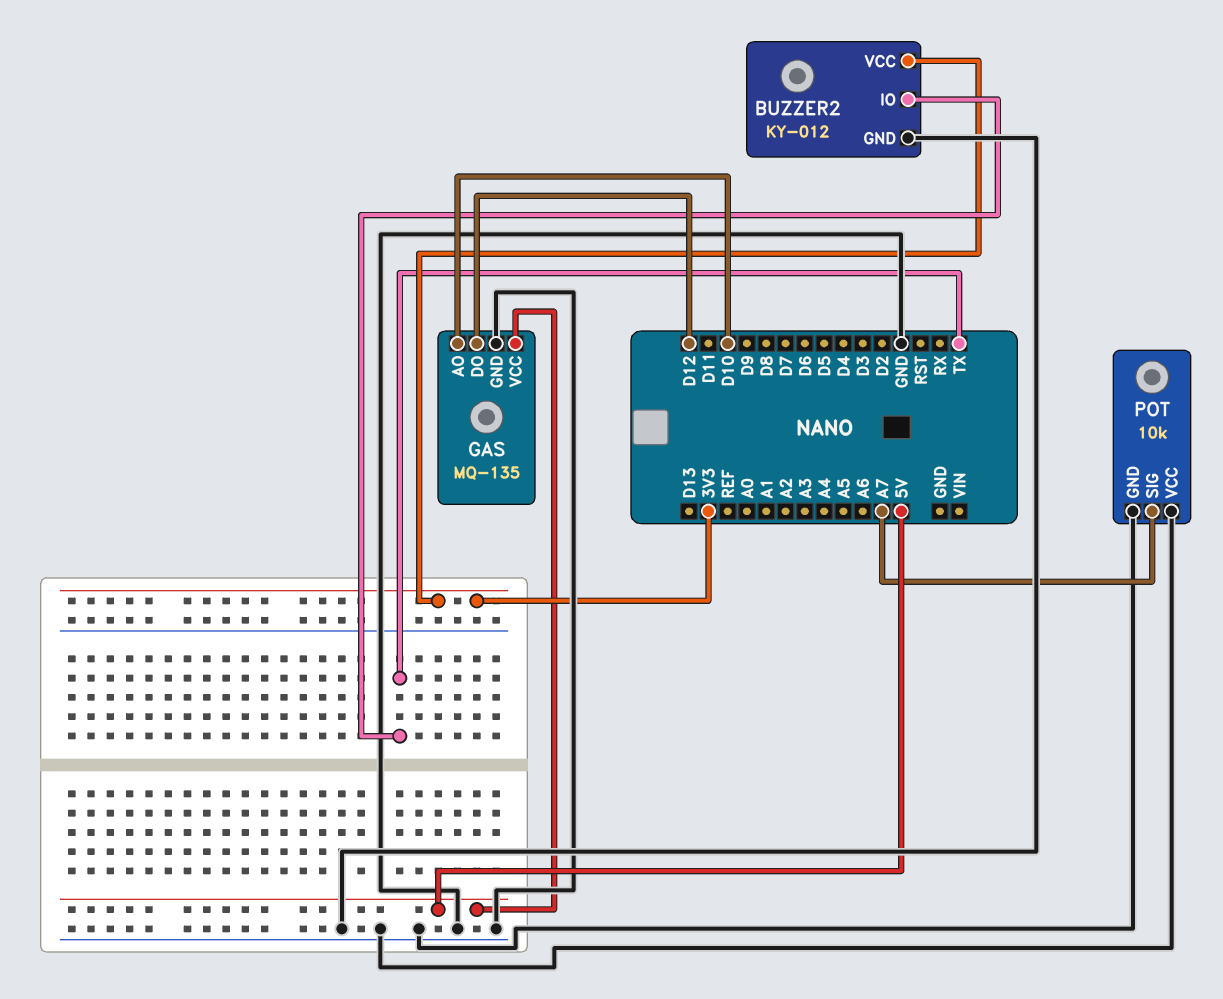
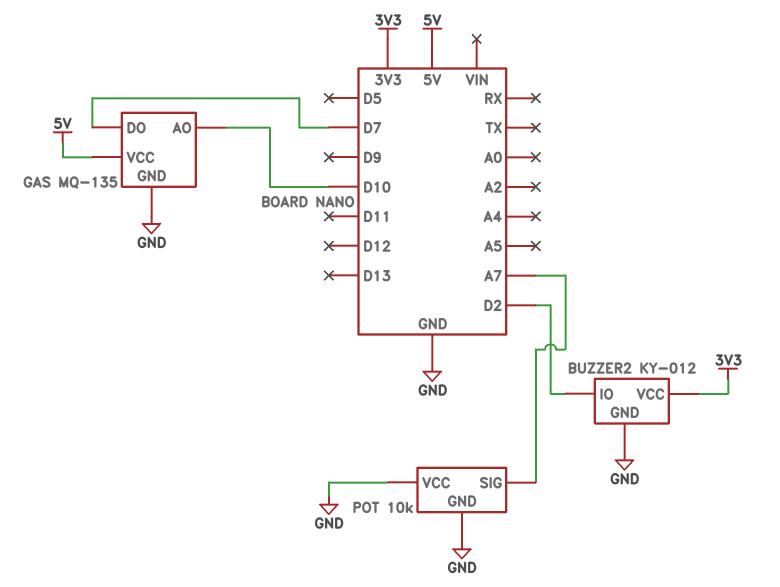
BUZZER2 pin IO: TX -> D2
GAS pin DO: D12 -> D7

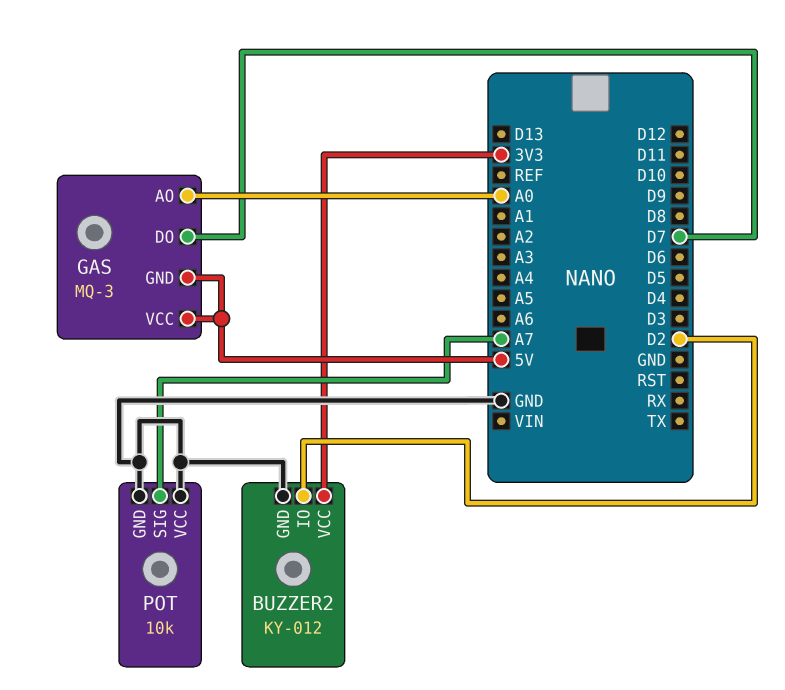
GAS: MQ-135 -> MQ-3
GAS pin AO: D10 -> A0
GAS pin GND: GND -> 5V

